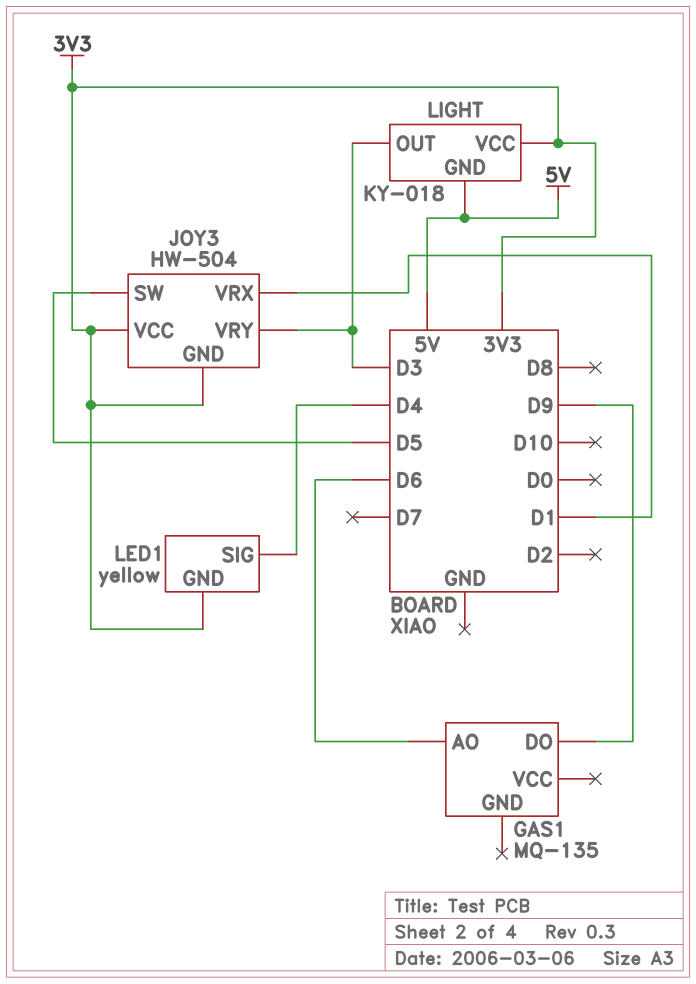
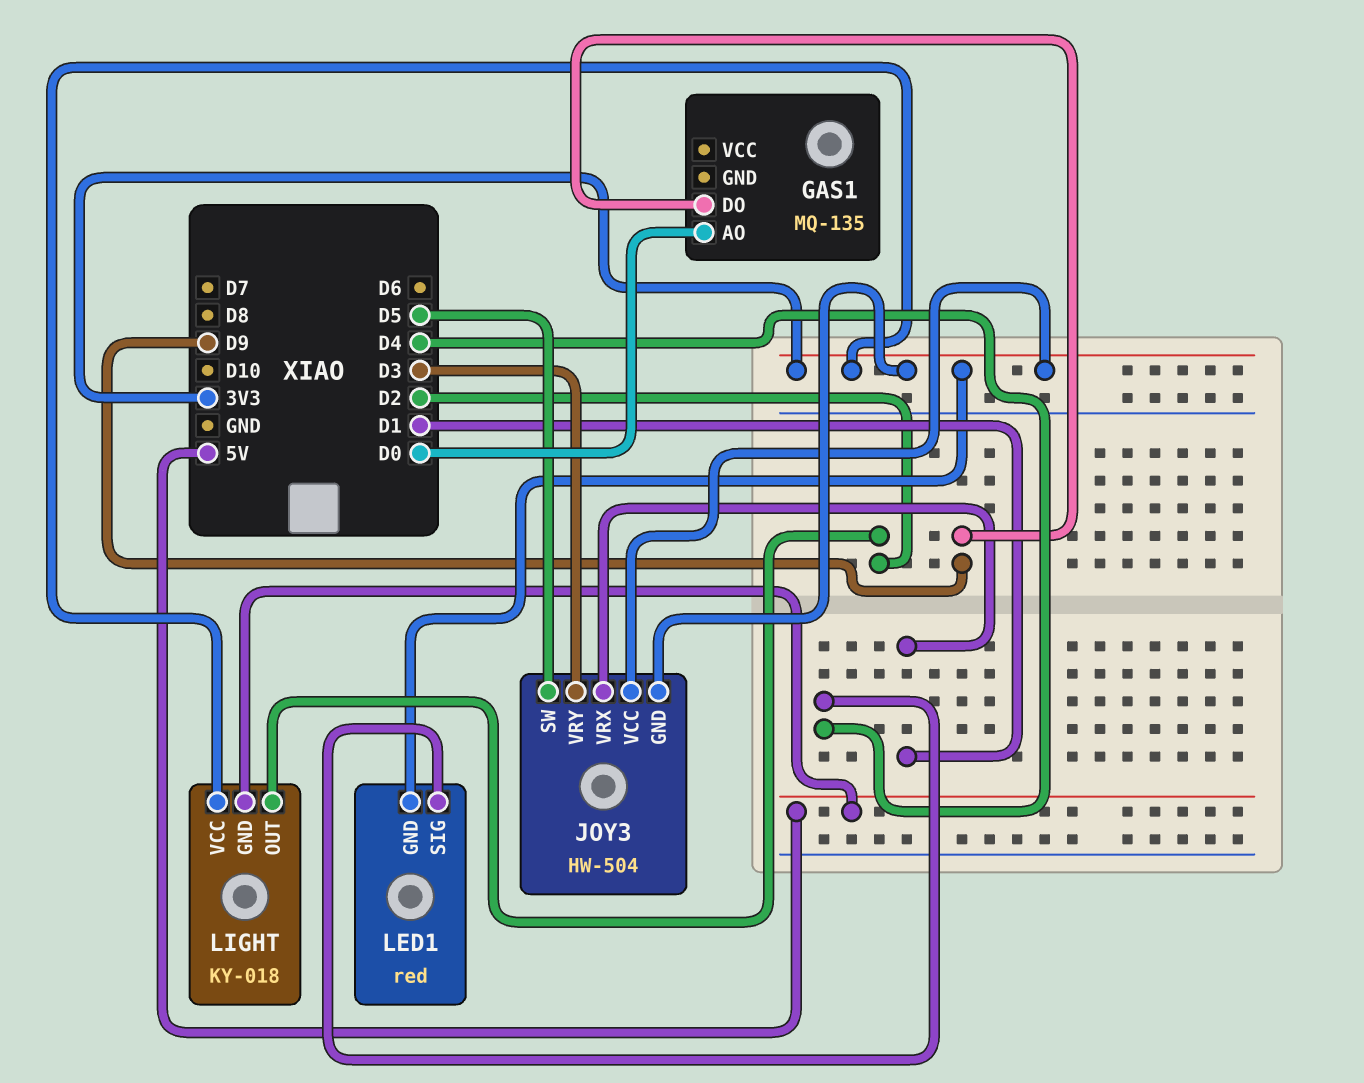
GAS1 pin AO: D6 -> D0
LED1: yellow -> red
LIGHT pin OUT: D3 -> D2

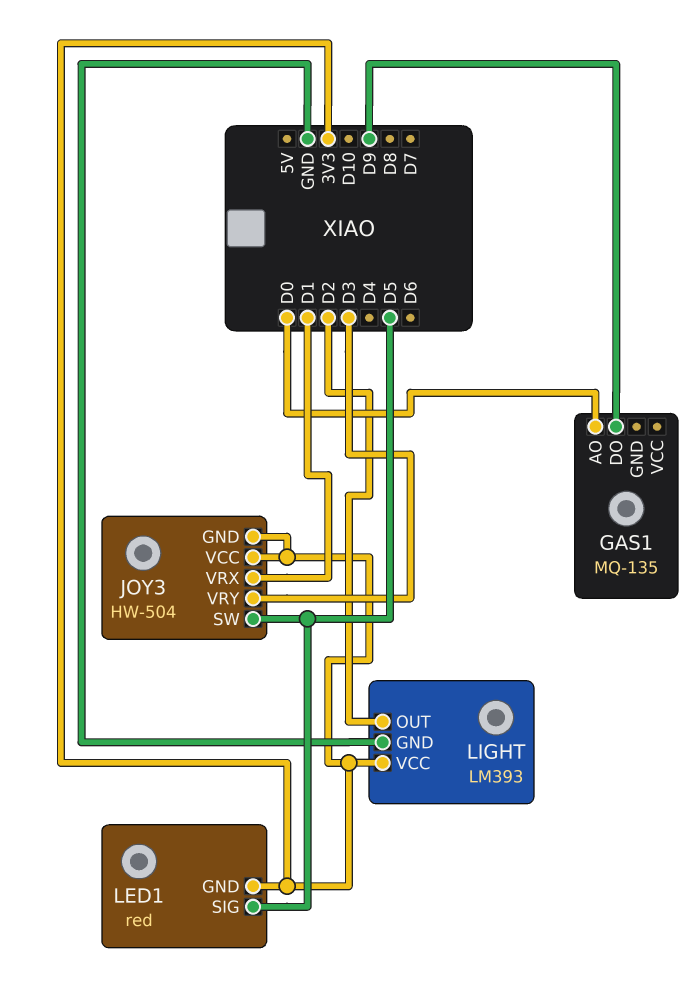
LED1 pin SIG: D4 -> D5
LIGHT: KY-018 -> LM393
LIGHT pin GND: 5V -> GND

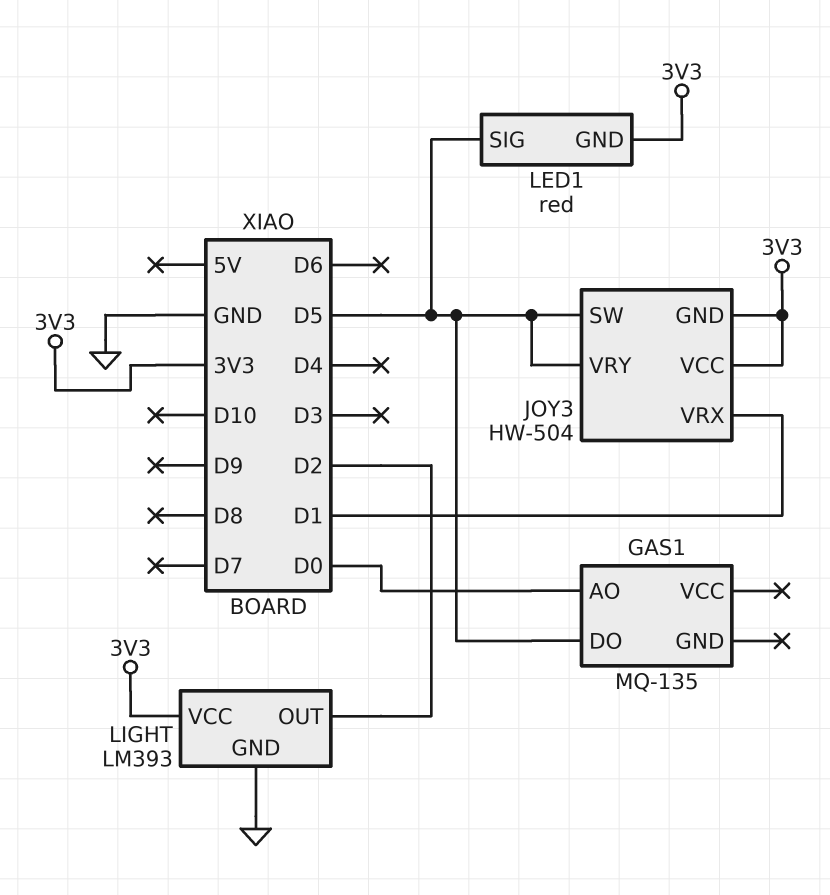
GAS1 pin DO: D9 -> D5
JOY3 pin VRY: D3 -> D5

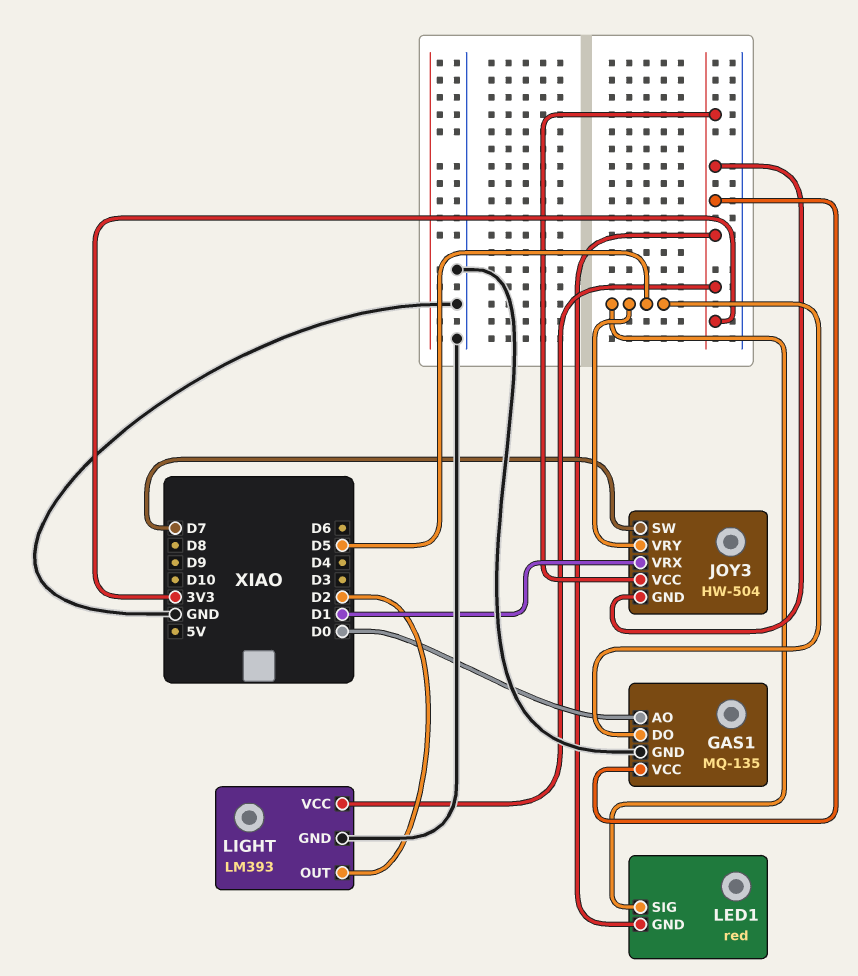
GAS1 pin GND: none -> GND
GAS1 pin VCC: none -> 3V3
JOY3 pin SW: D5 -> D7

